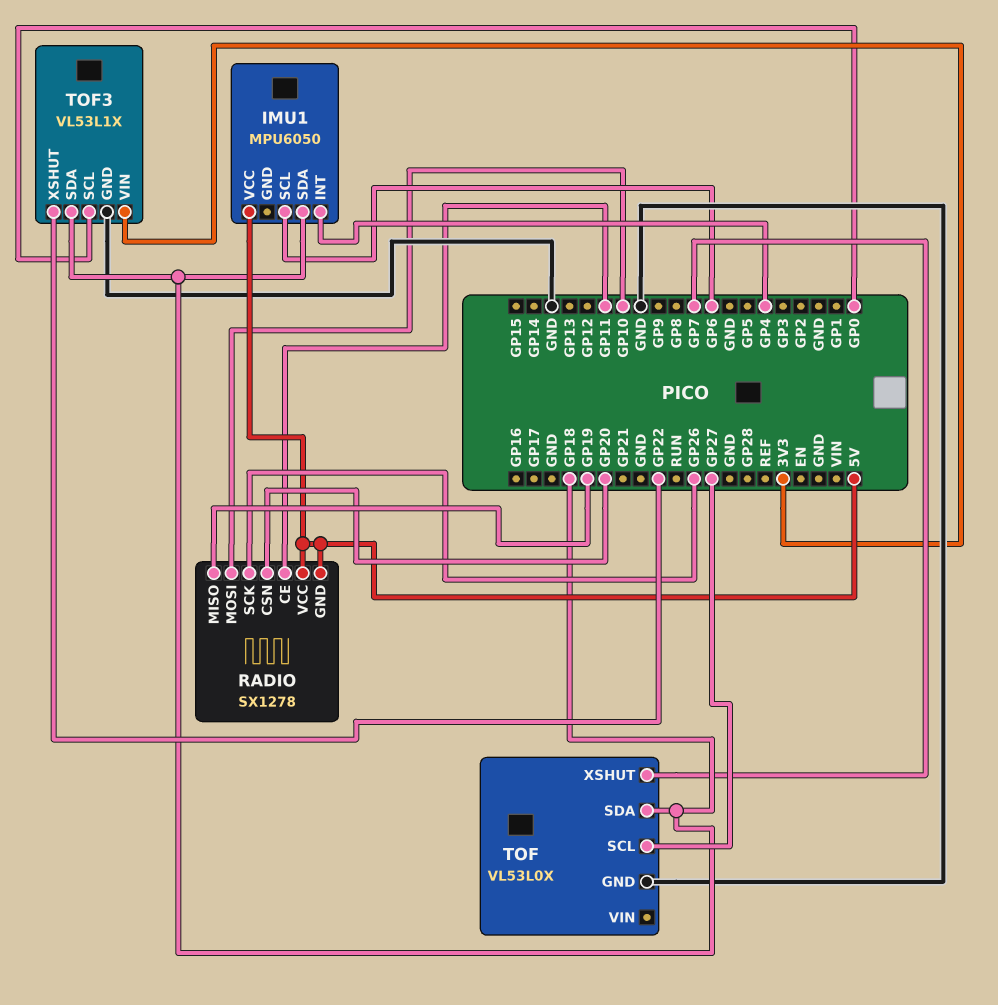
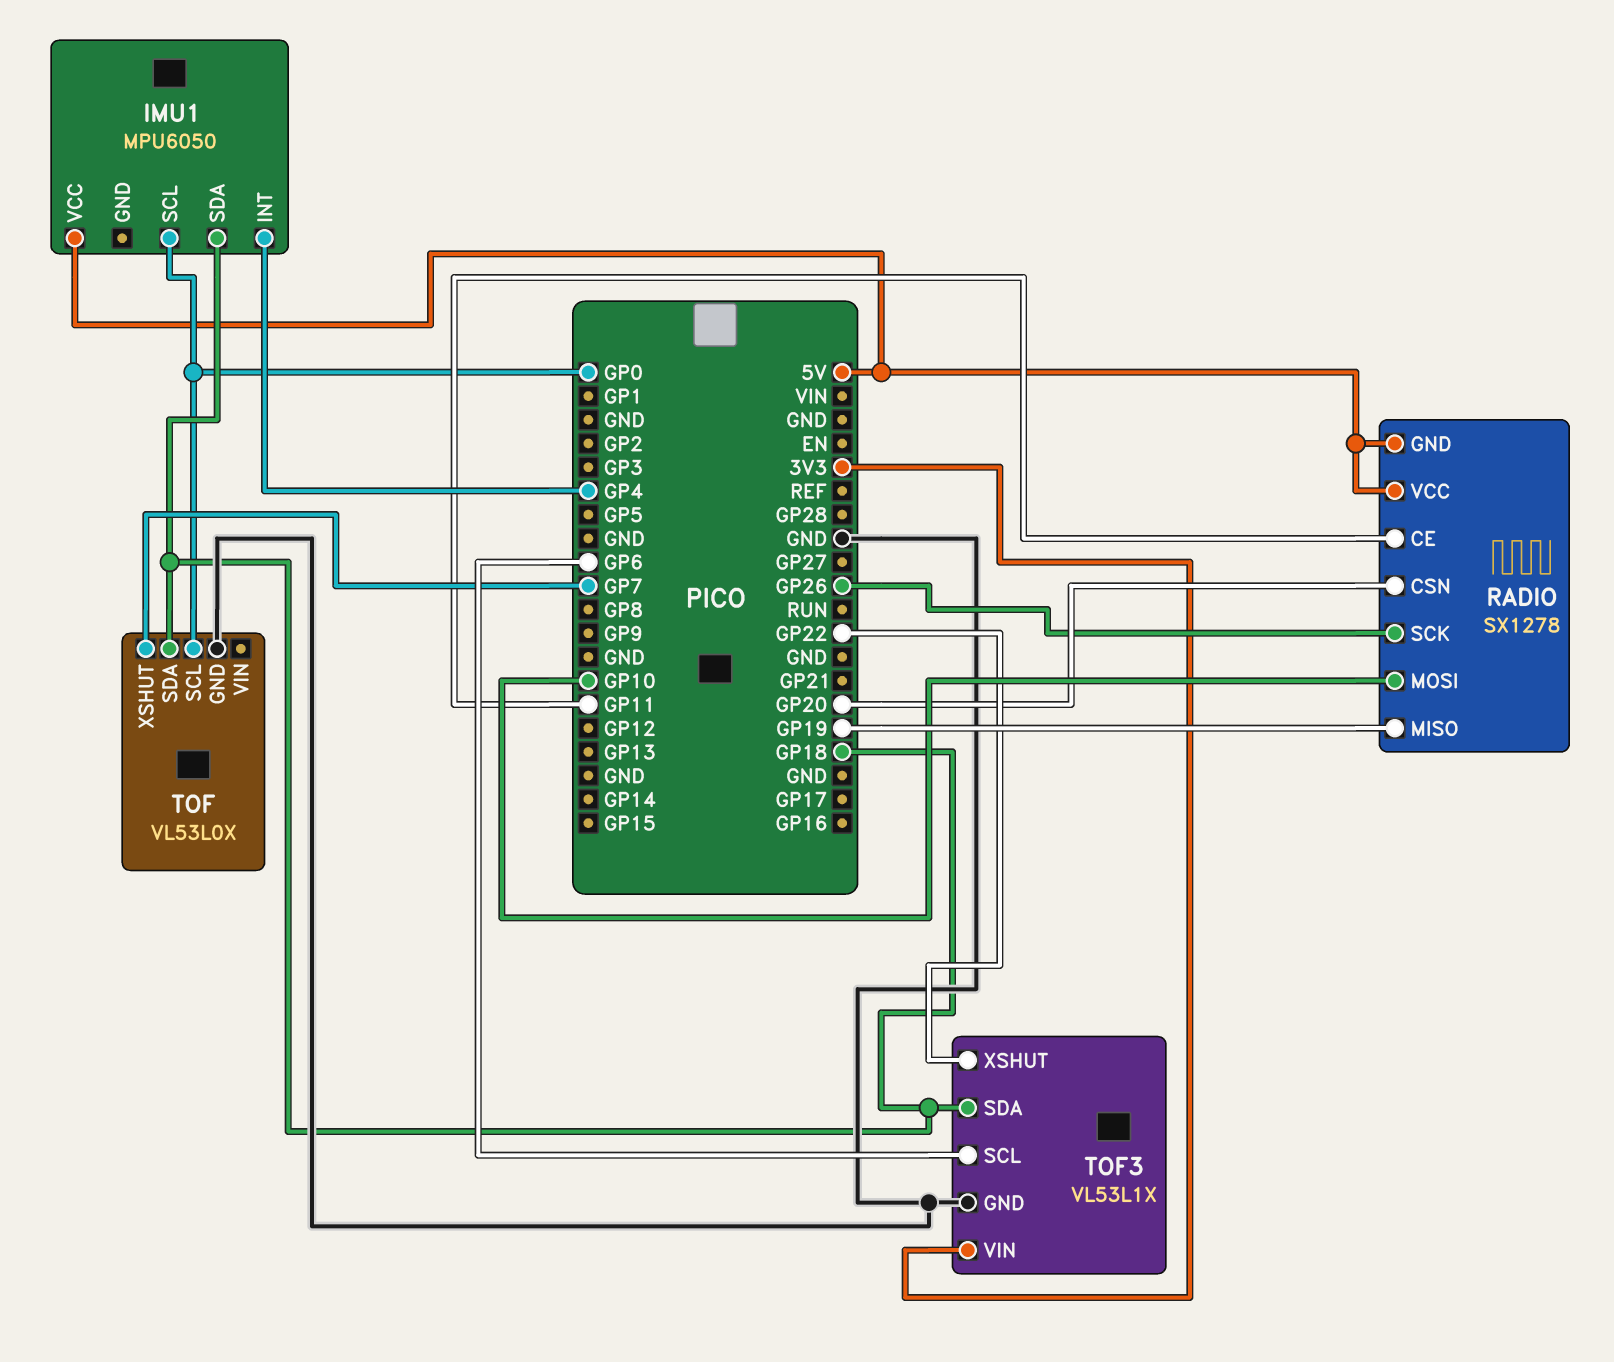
IMU1 pin SCL: GP6 -> GP0
TOF pin SCL: GP27 -> GP0
TOF3 pin SCL: GP0 -> GP6

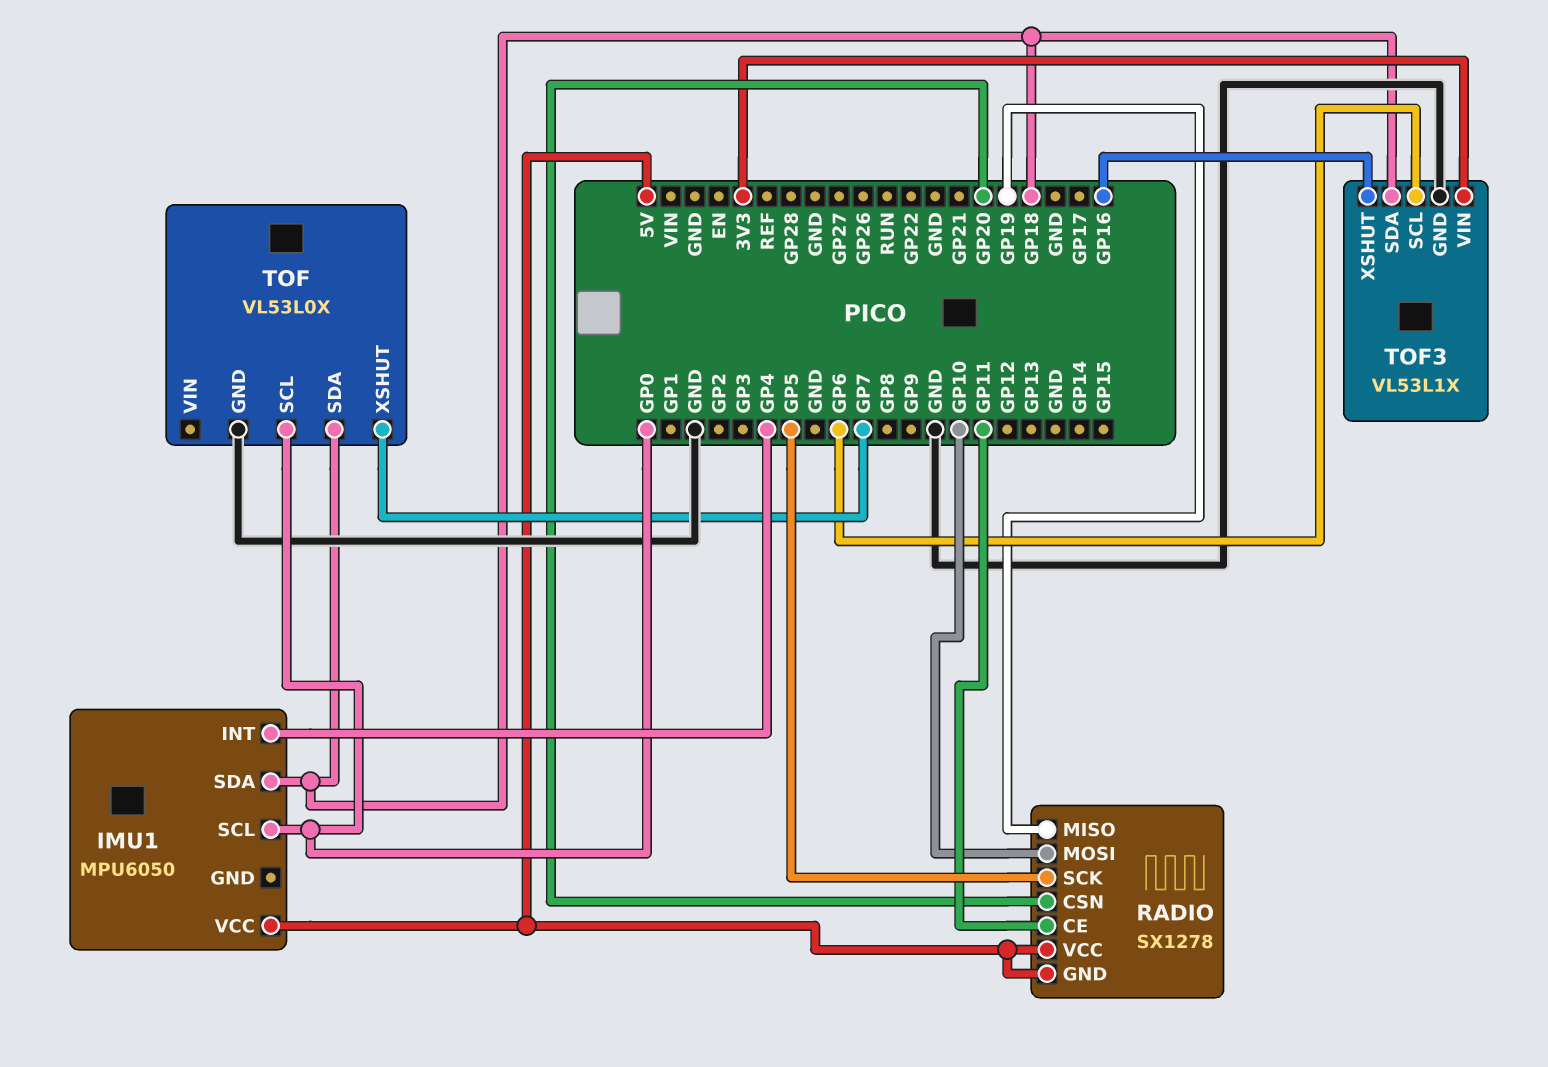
RADIO pin SCK: GP26 -> GP5
TOF3 pin XSHUT: GP22 -> GP16

